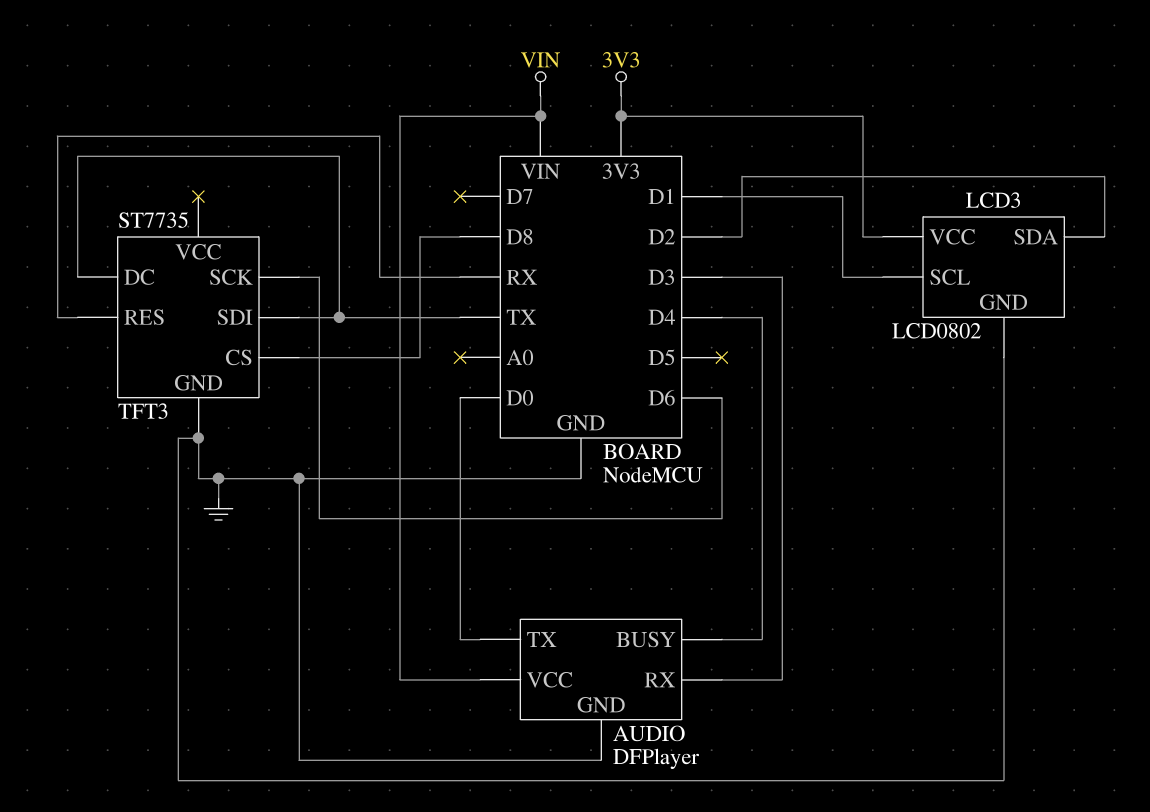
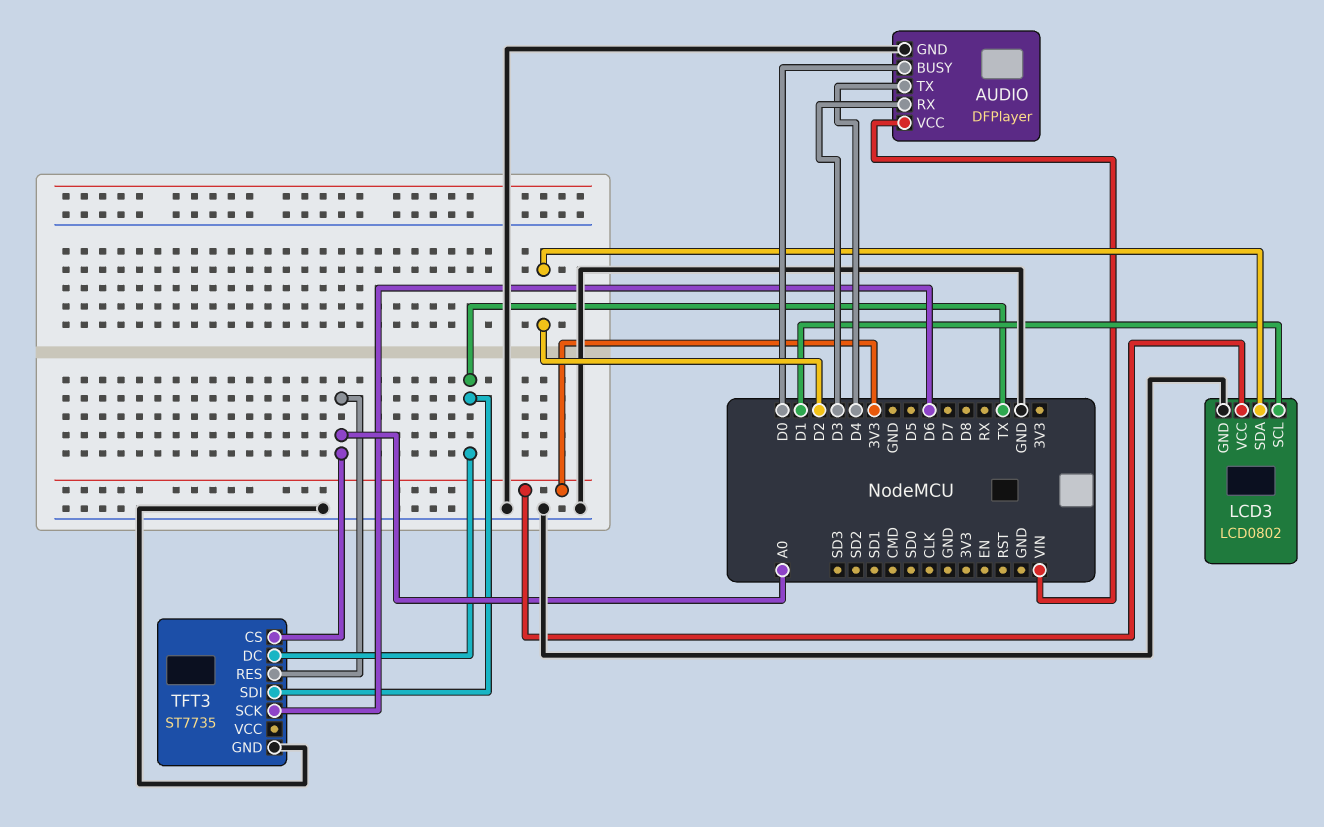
AUDIO pin BUSY: D4 -> D0
AUDIO pin TX: D0 -> D4
TFT3 pin CS: D8 -> A0
TFT3 pin RES: RX -> A0

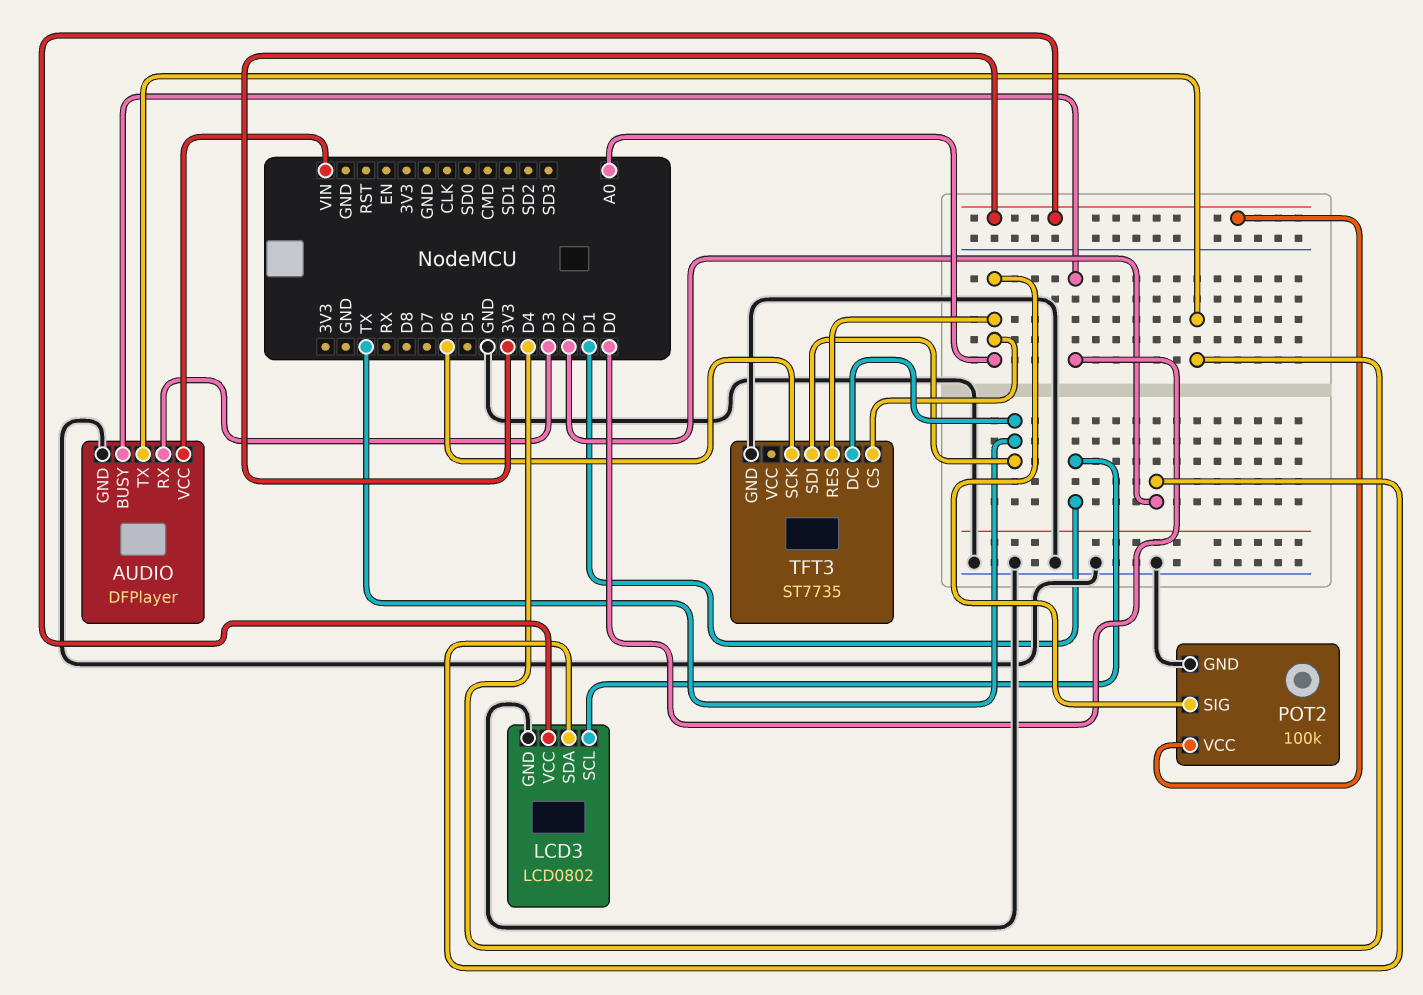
POT2: none -> 100k
POT2 pin GND: none -> GND
POT2 pin SIG: none -> A0
POT2 pin VCC: none -> 3V3

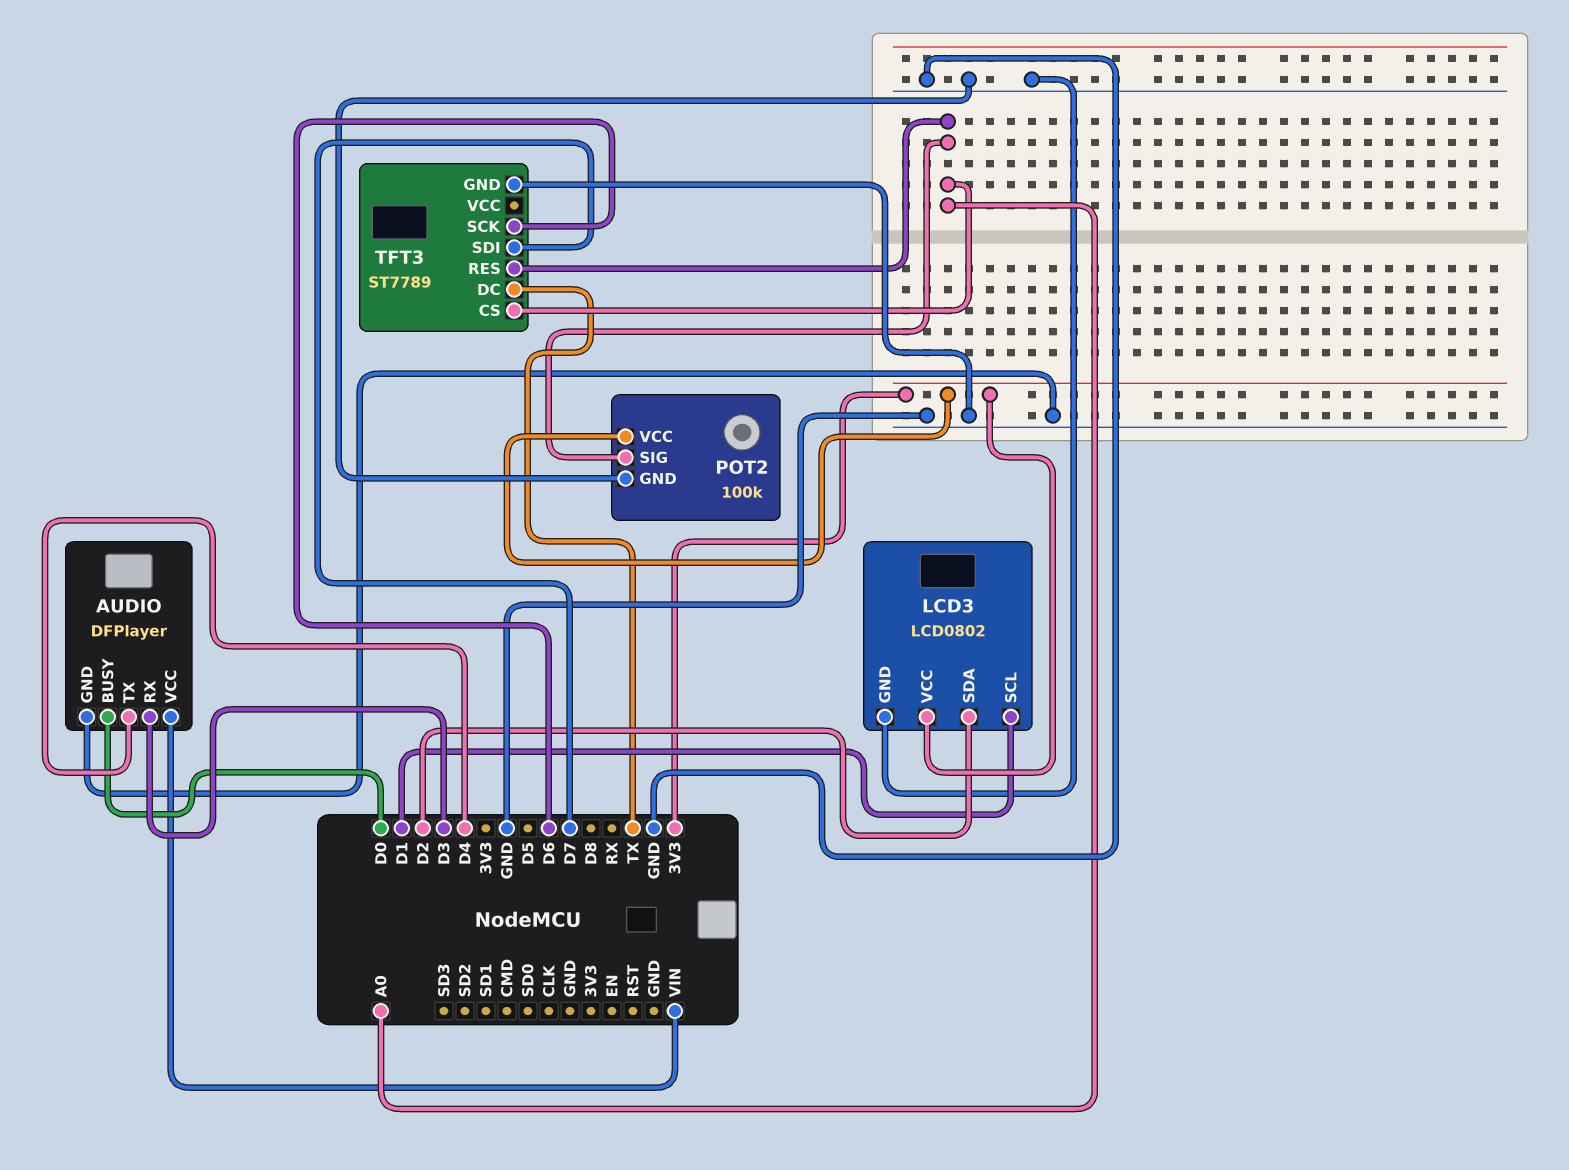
TFT3: ST7735 -> ST7789
TFT3 pin SDI: TX -> D7

